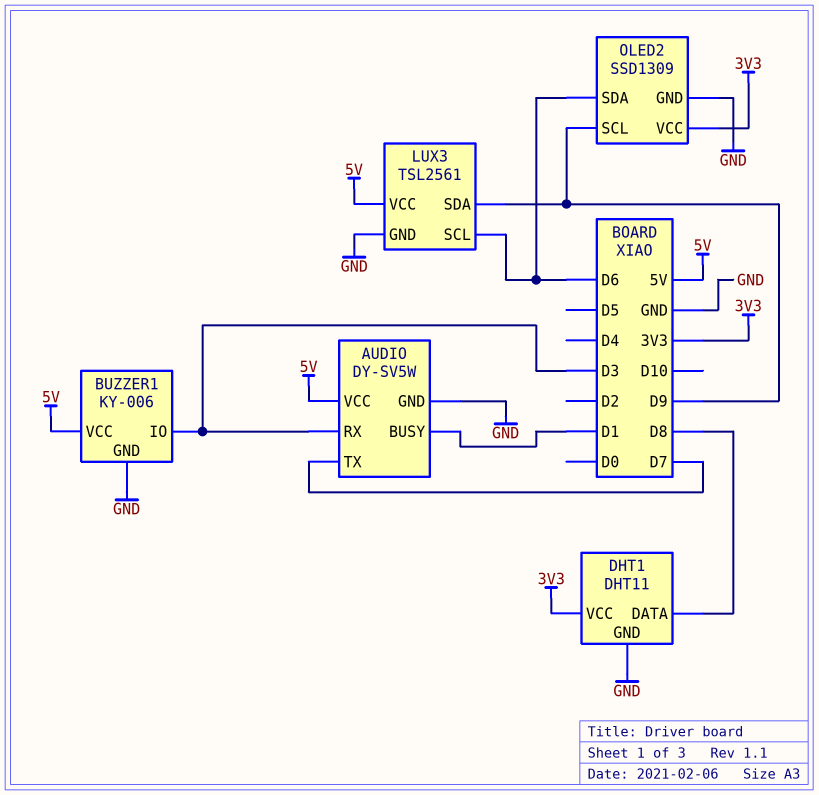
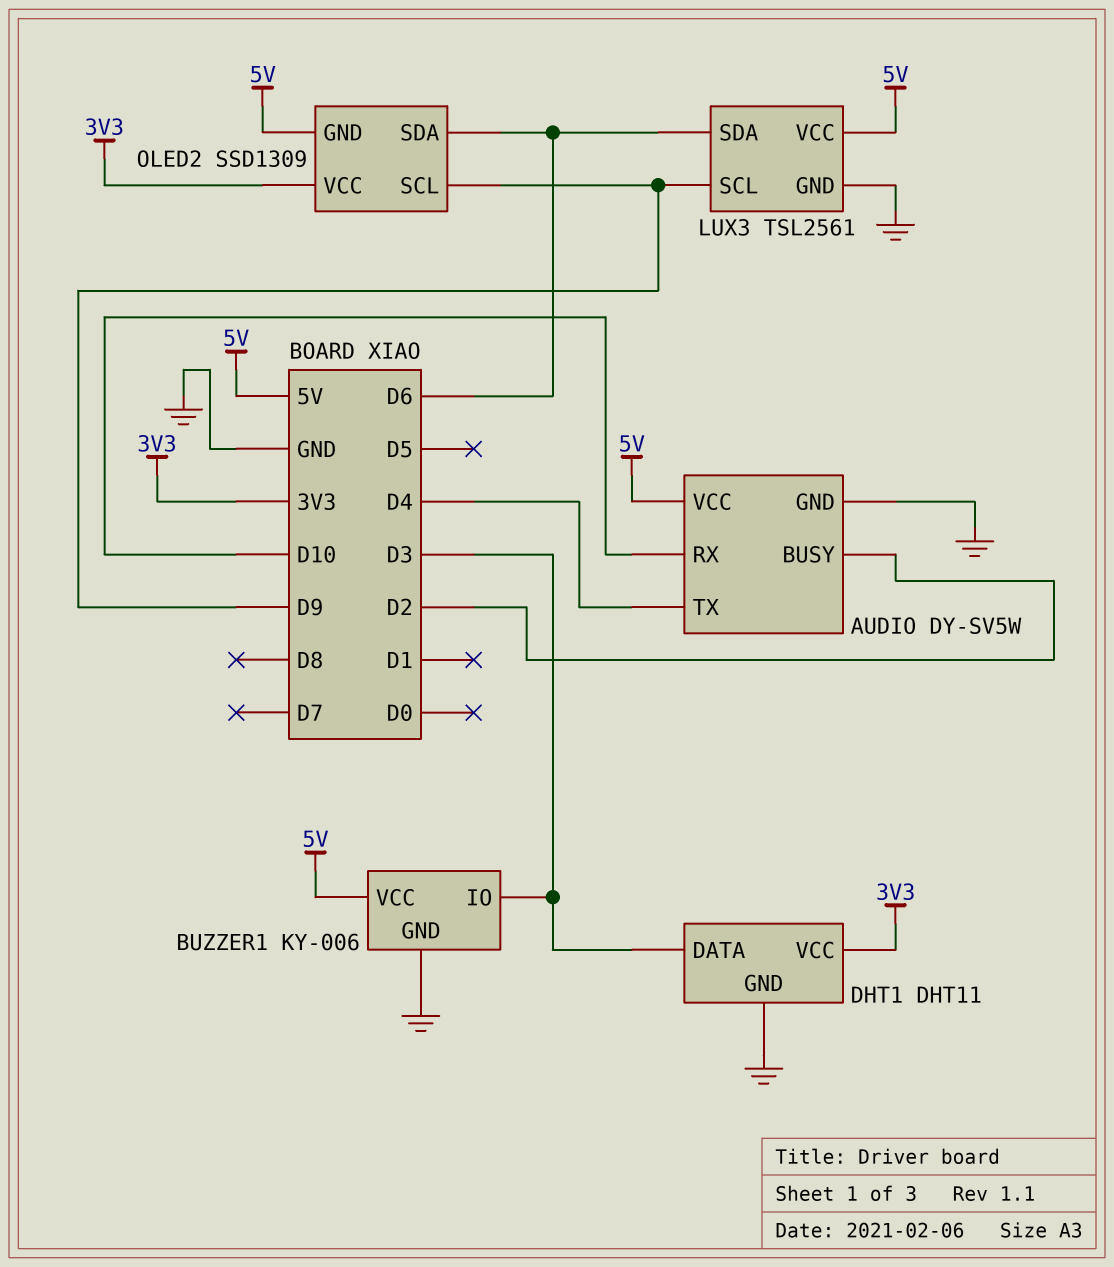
AUDIO pin BUSY: D1 -> D2
AUDIO pin RX: D3 -> D10
AUDIO pin TX: D7 -> D4
DHT1 pin DATA: D8 -> D3
LUX3 pin SCL: D6 -> D9
LUX3 pin SDA: D9 -> D6
OLED2 pin GND: GND -> 5V

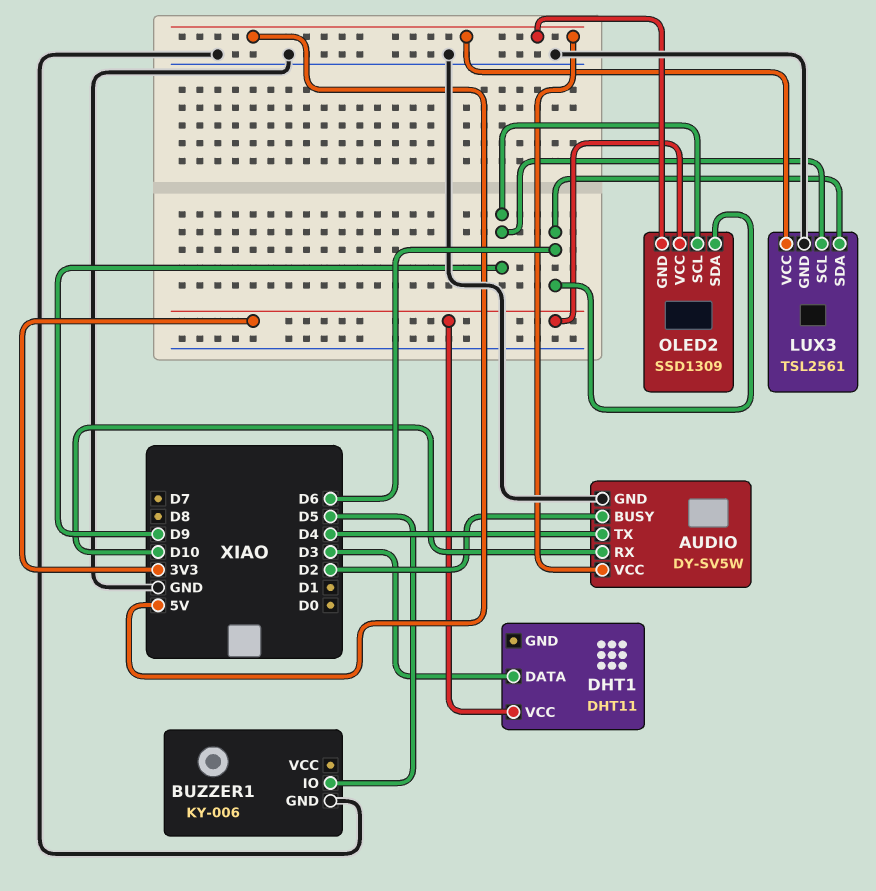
BUZZER1 pin IO: D3 -> D5
BUZZER1 pin VCC: 5V -> none
DHT1 pin GND: GND -> none

